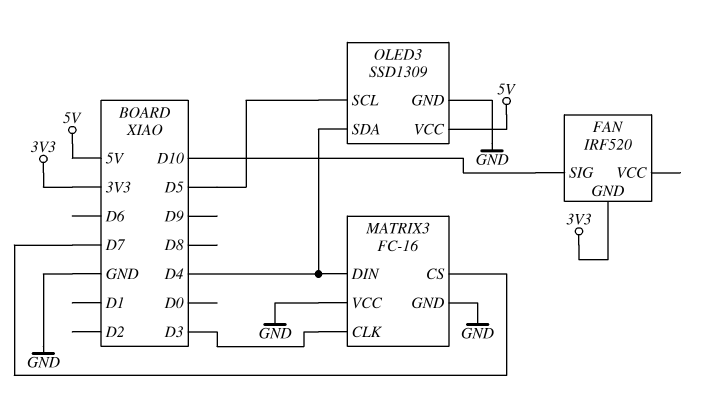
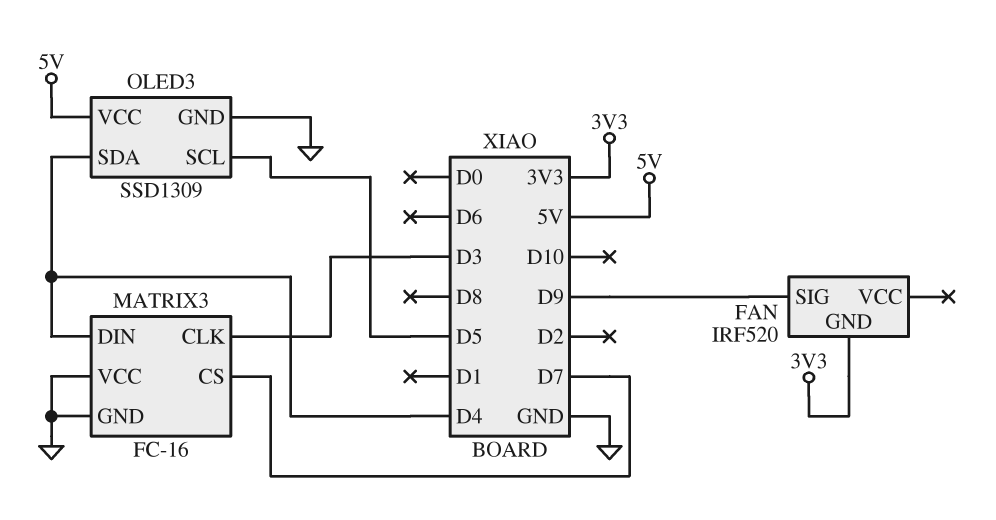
FAN pin SIG: D10 -> D9

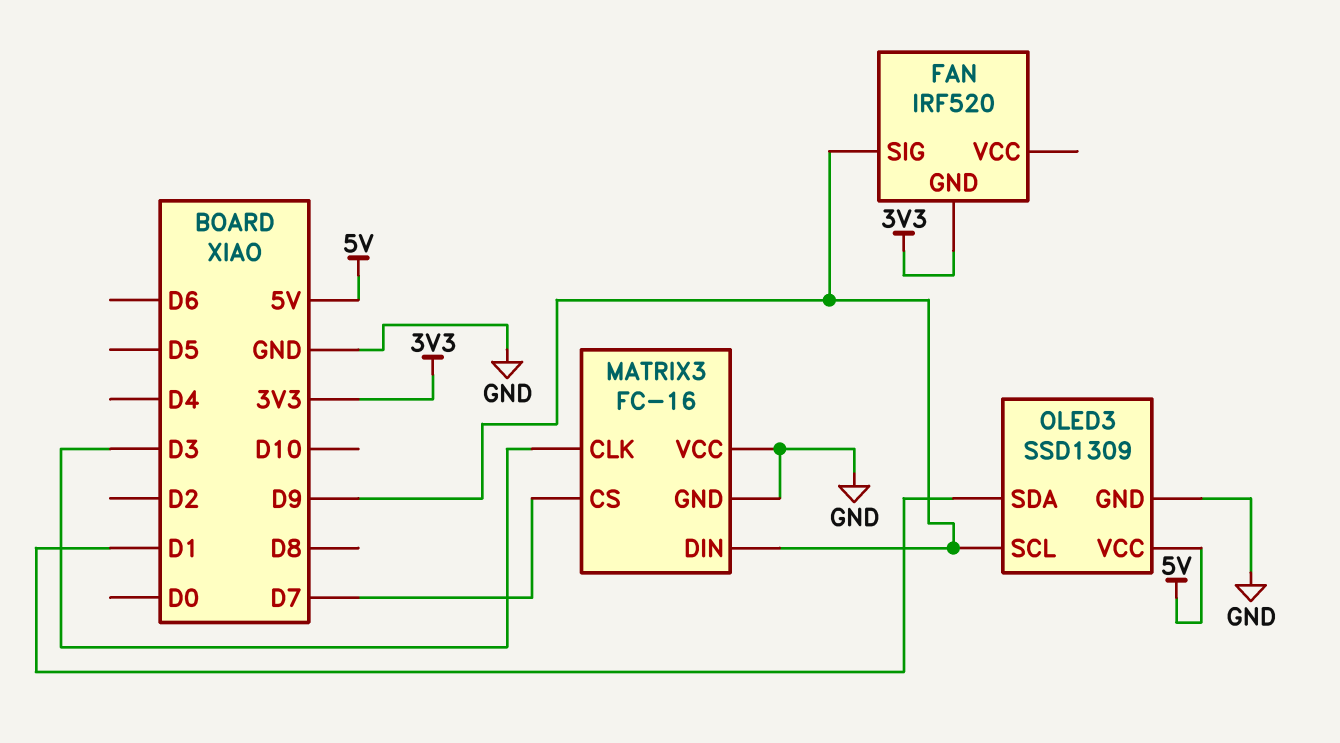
MATRIX3 pin DIN: D4 -> D9
OLED3 pin SCL: D5 -> D9
OLED3 pin SDA: D4 -> D1

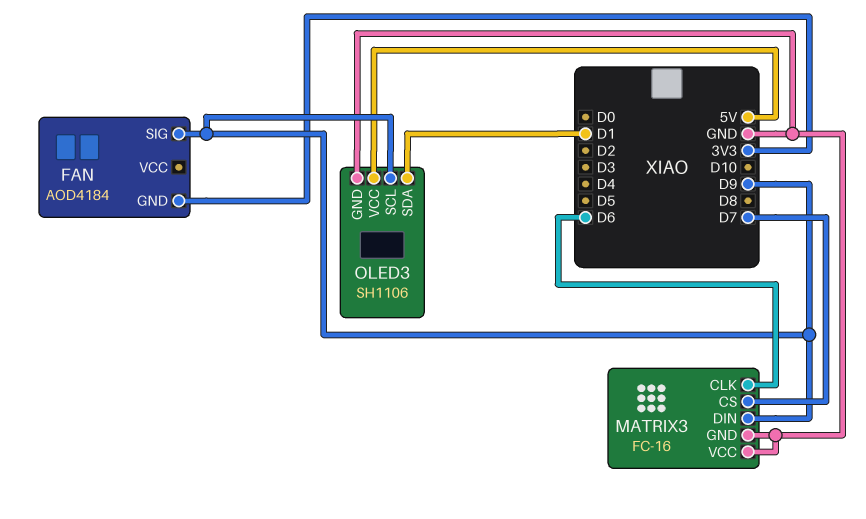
FAN: IRF520 -> AOD4184
MATRIX3 pin CLK: D3 -> D6
OLED3: SSD1309 -> SH1106

